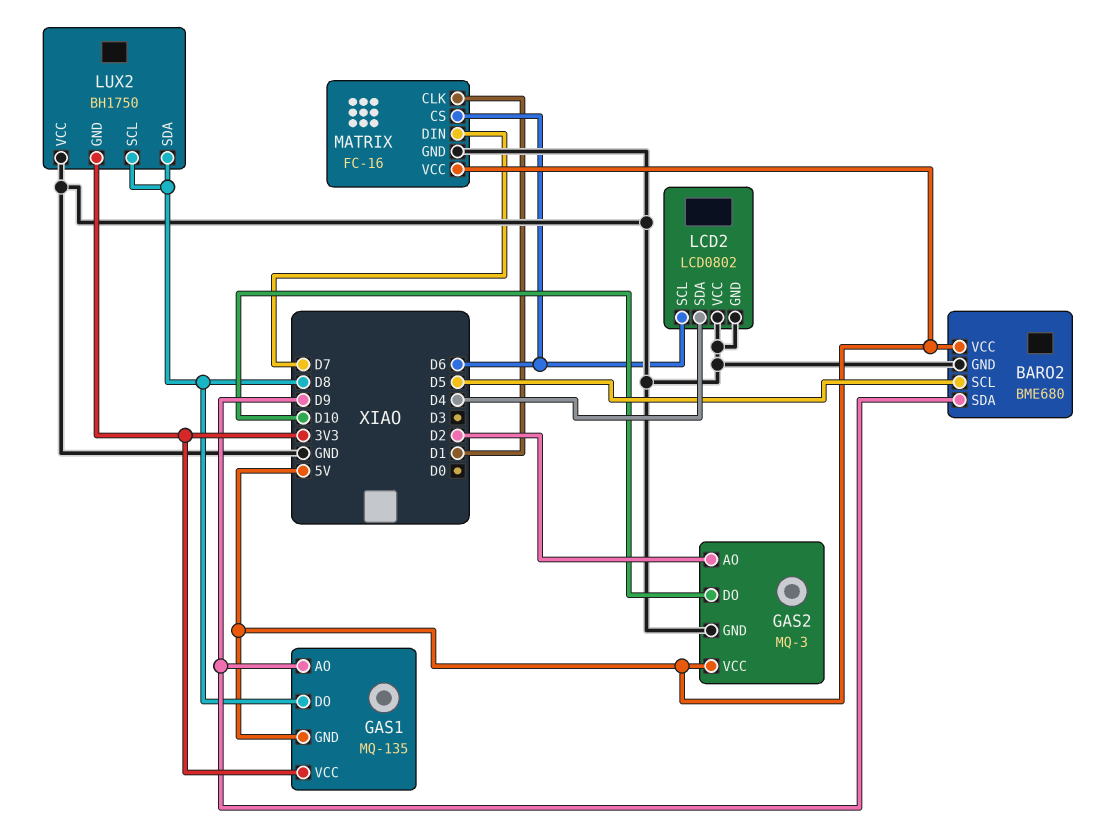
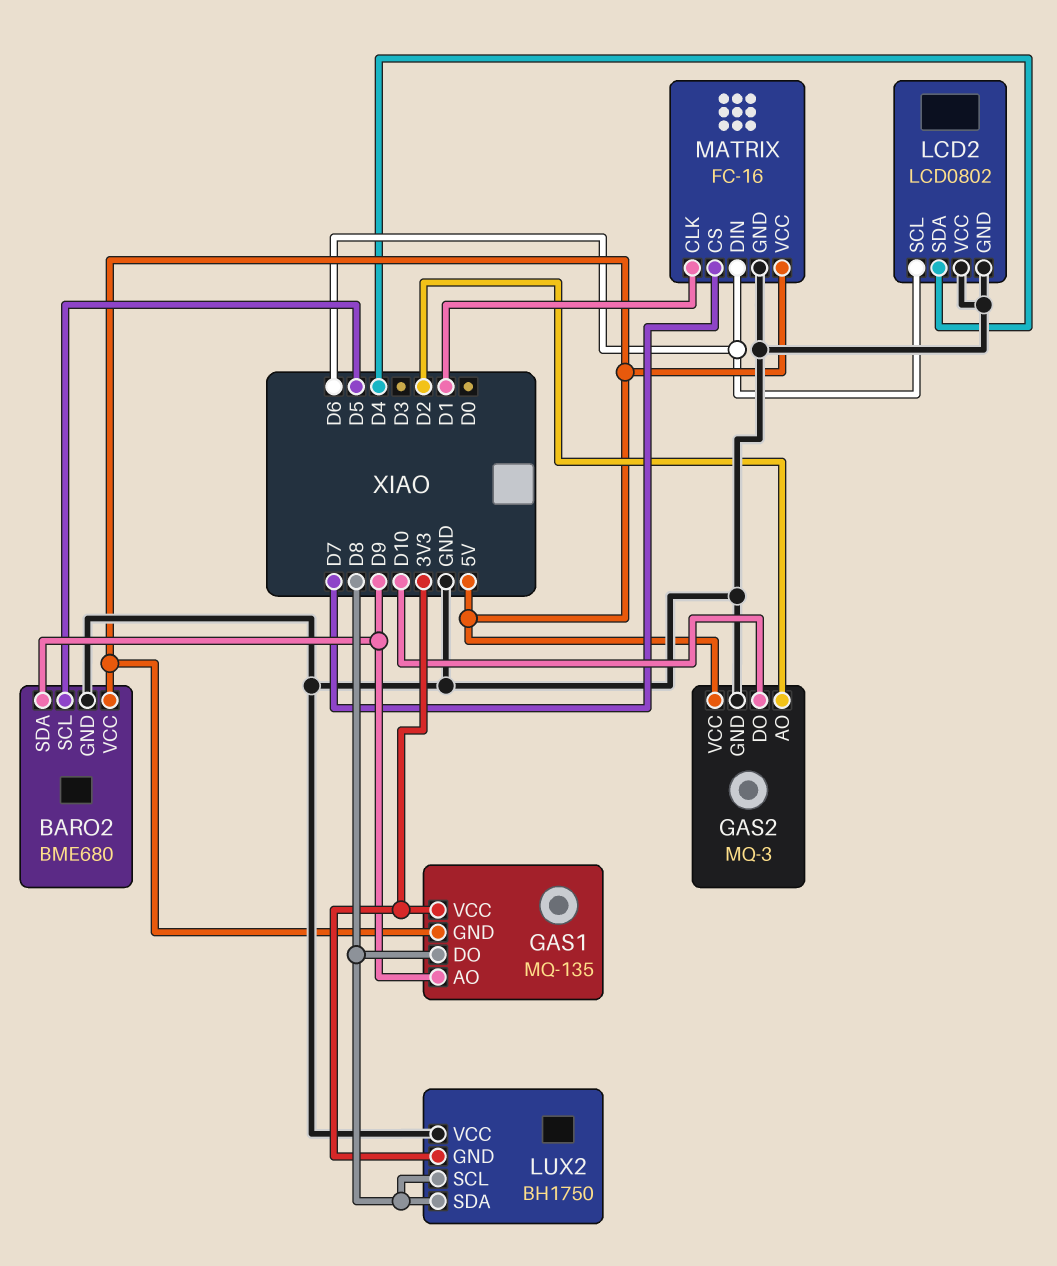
MATRIX pin CS: D6 -> D7
MATRIX pin DIN: D7 -> D6

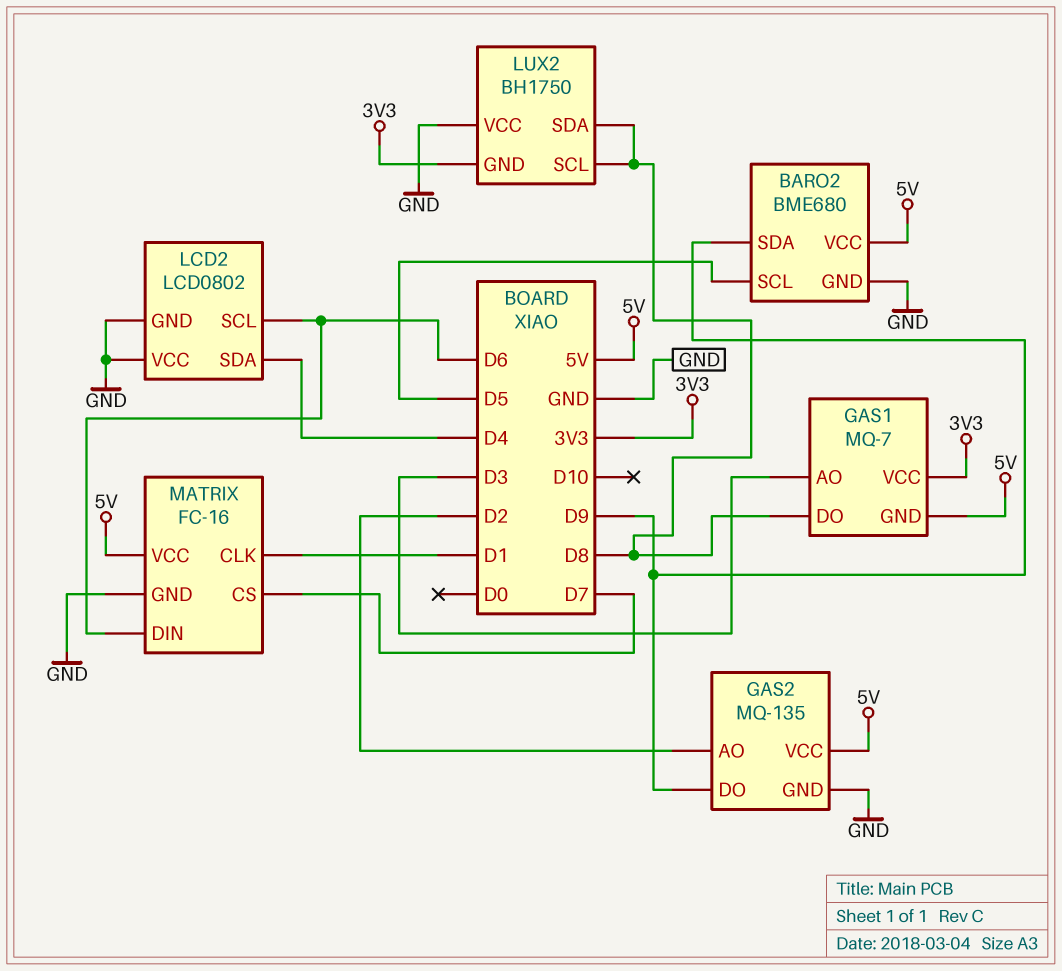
GAS1: MQ-135 -> MQ-7
GAS1 pin AO: D9 -> D3
GAS2: MQ-3 -> MQ-135
GAS2 pin DO: D10 -> D9

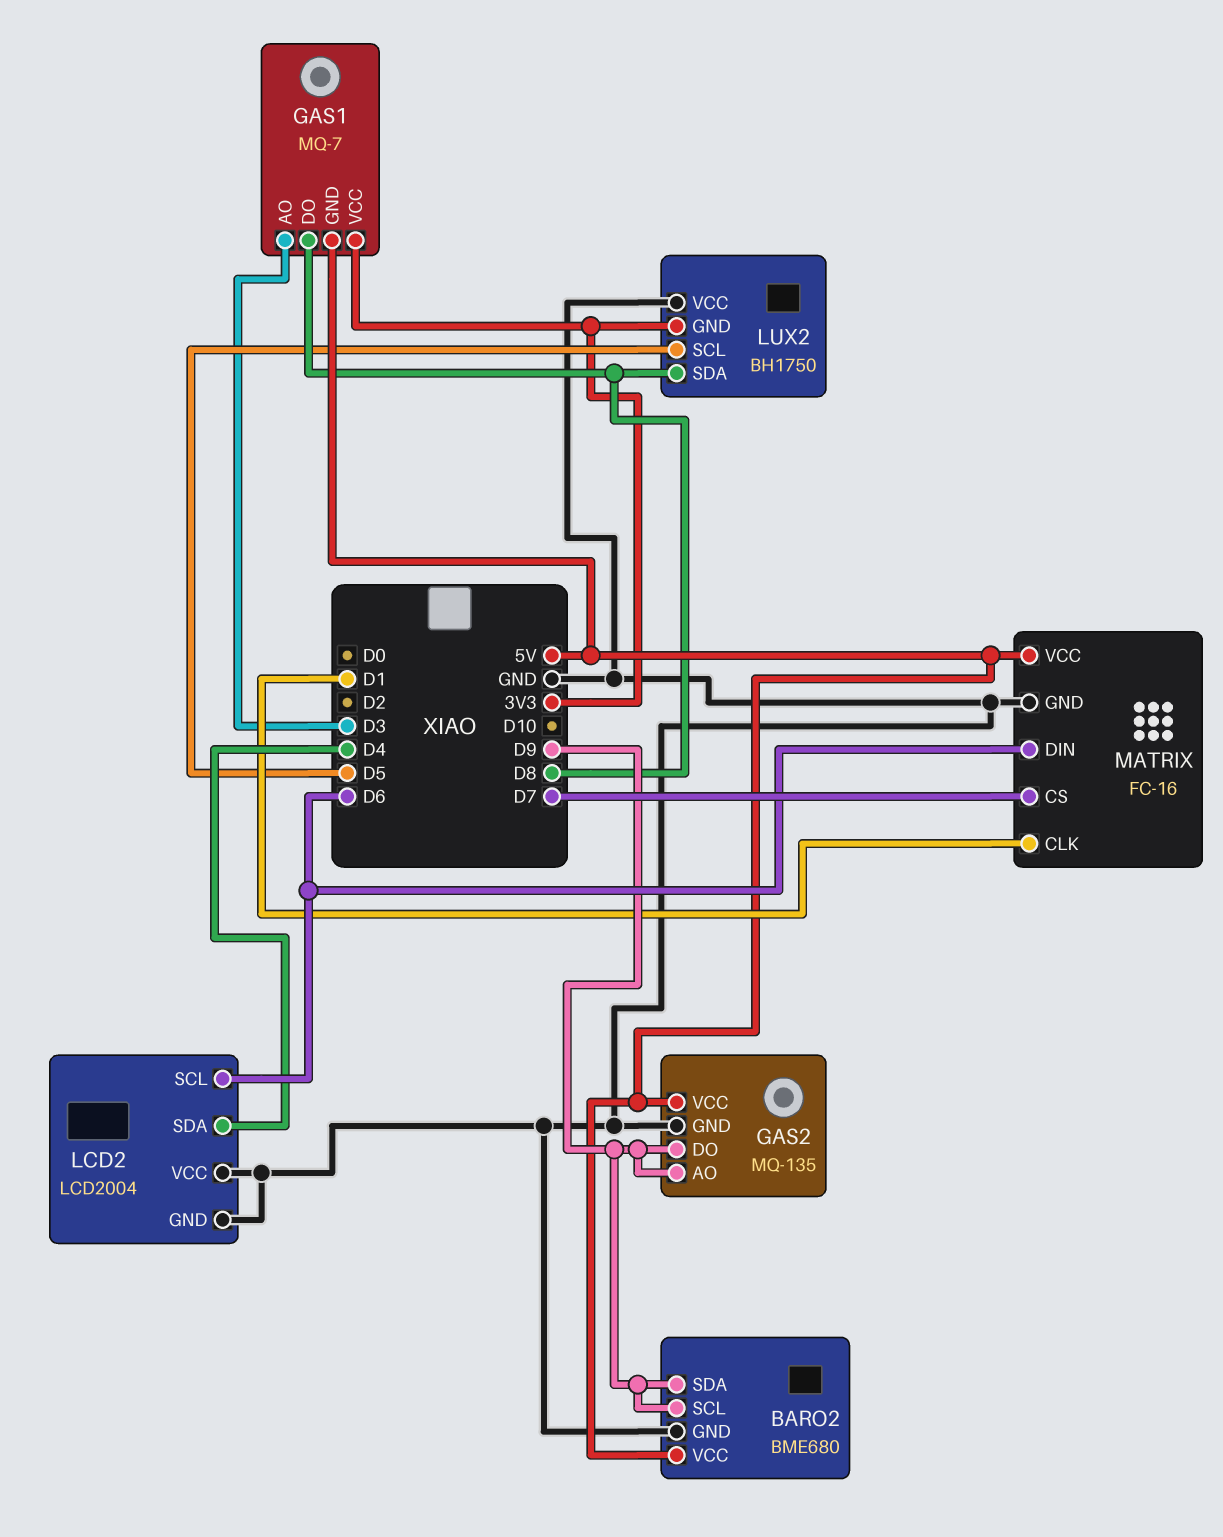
BARO2 pin SCL: D5 -> D9
GAS2 pin AO: D2 -> D9
LCD2: LCD0802 -> LCD2004
LUX2 pin SCL: D8 -> D5

